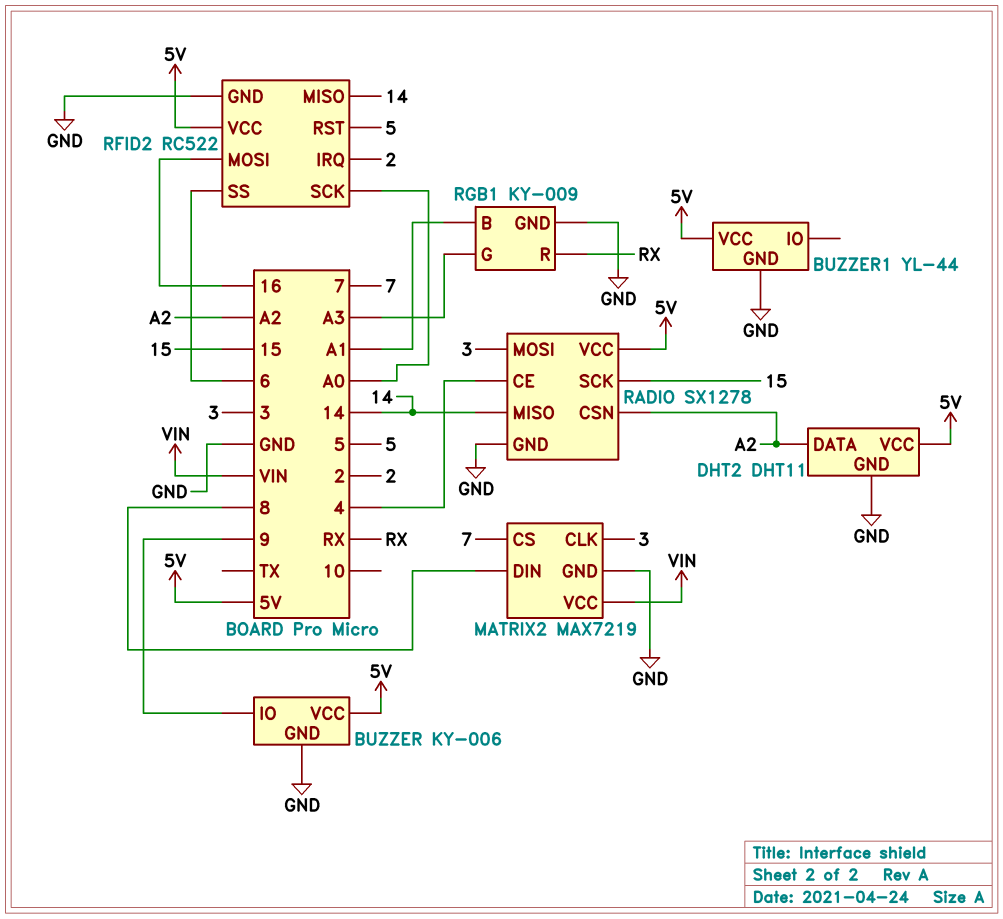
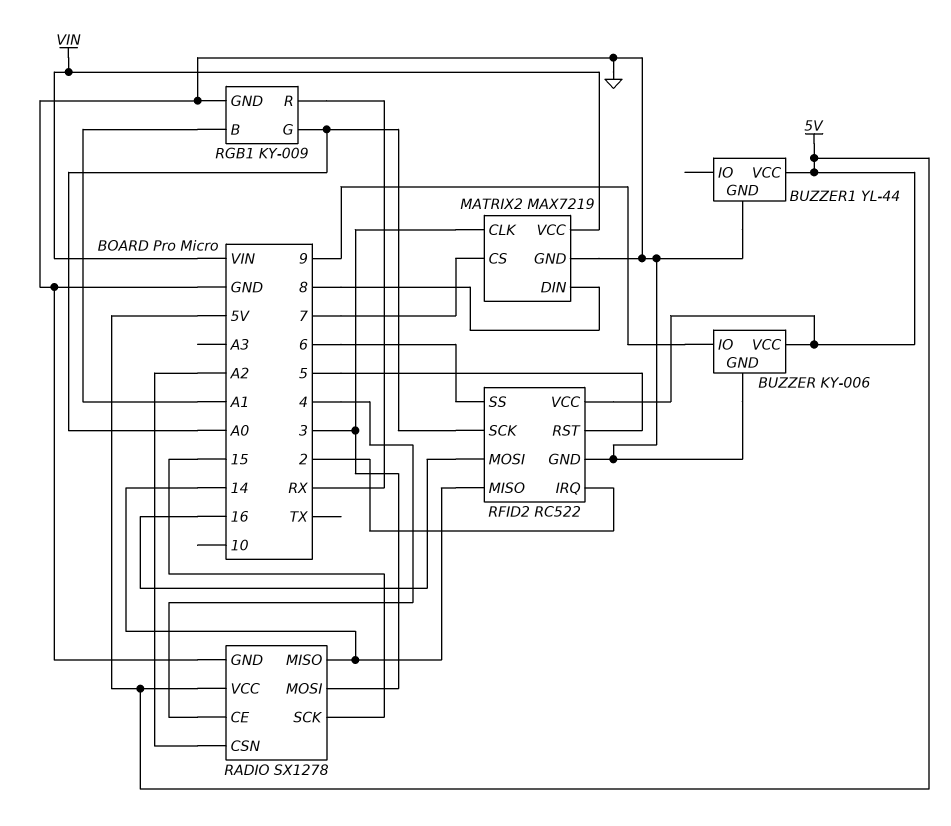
DHT2: DHT11 -> none
DHT2 pin DATA: A2 -> none
DHT2 pin GND: GND -> none
DHT2 pin VCC: 5V -> none
RGB1 pin G: A3 -> A0

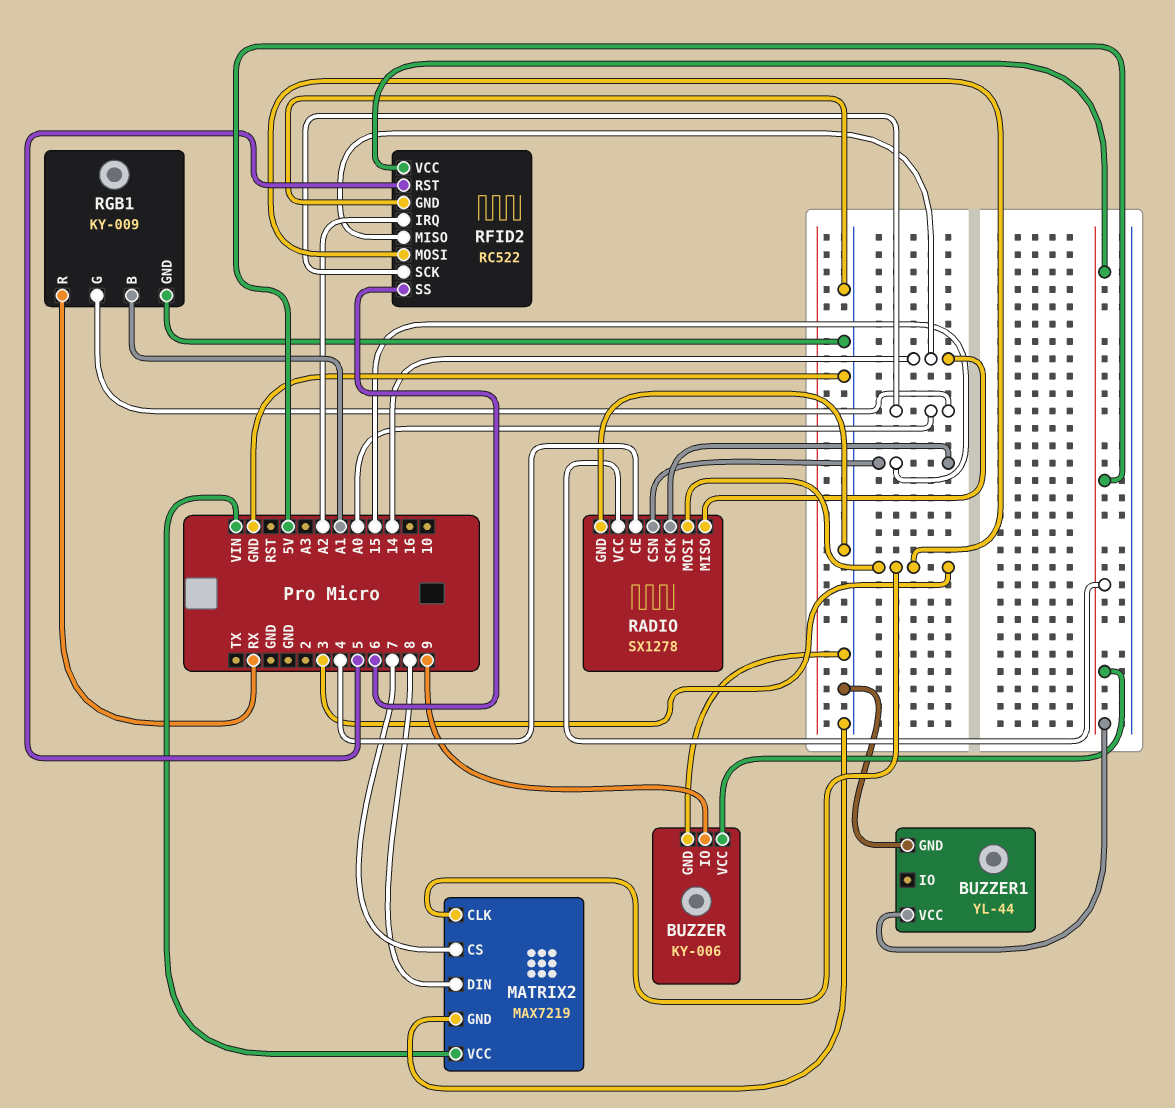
RADIO pin CSN: A2 -> 15
RFID2 pin IRQ: 2 -> A2
RFID2 pin MOSI: 16 -> 3

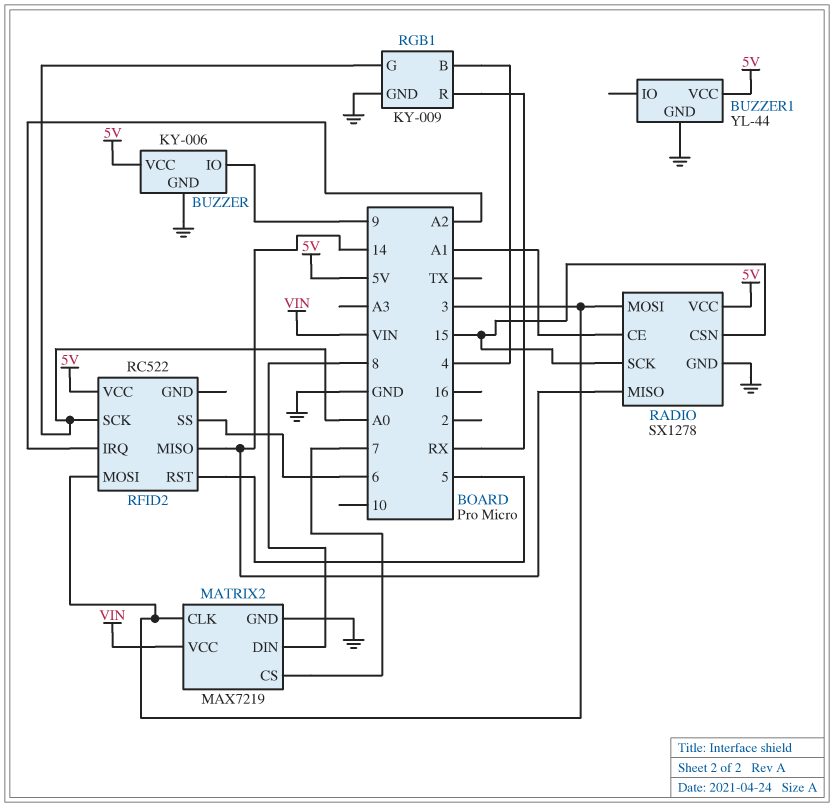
RADIO pin CE: 4 -> A1
RFID2 pin GND: GND -> none
RGB1 pin B: A1 -> 4

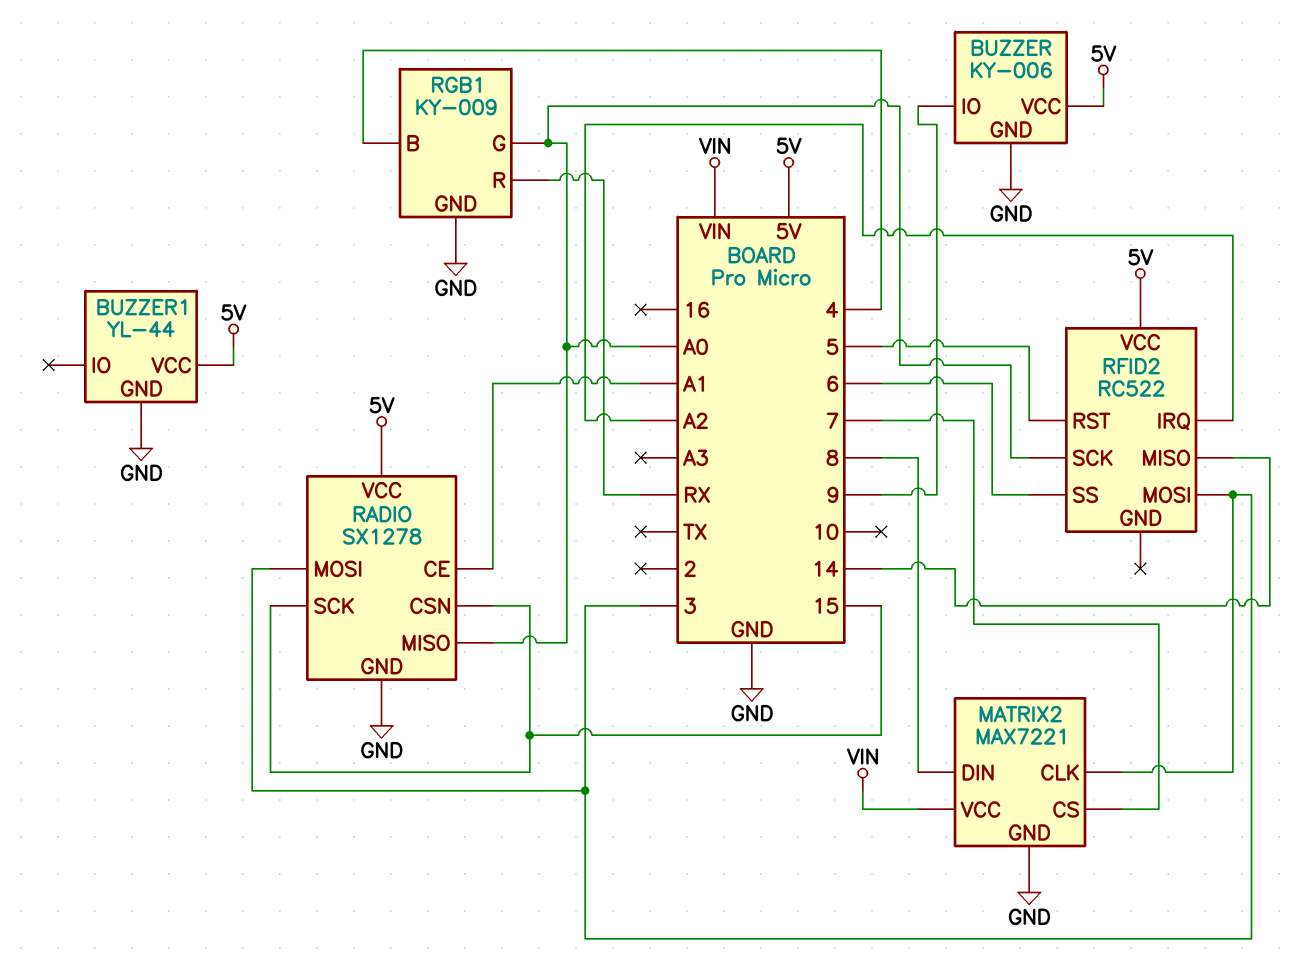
MATRIX2: MAX7219 -> MAX7221
RADIO pin MISO: 14 -> A0

